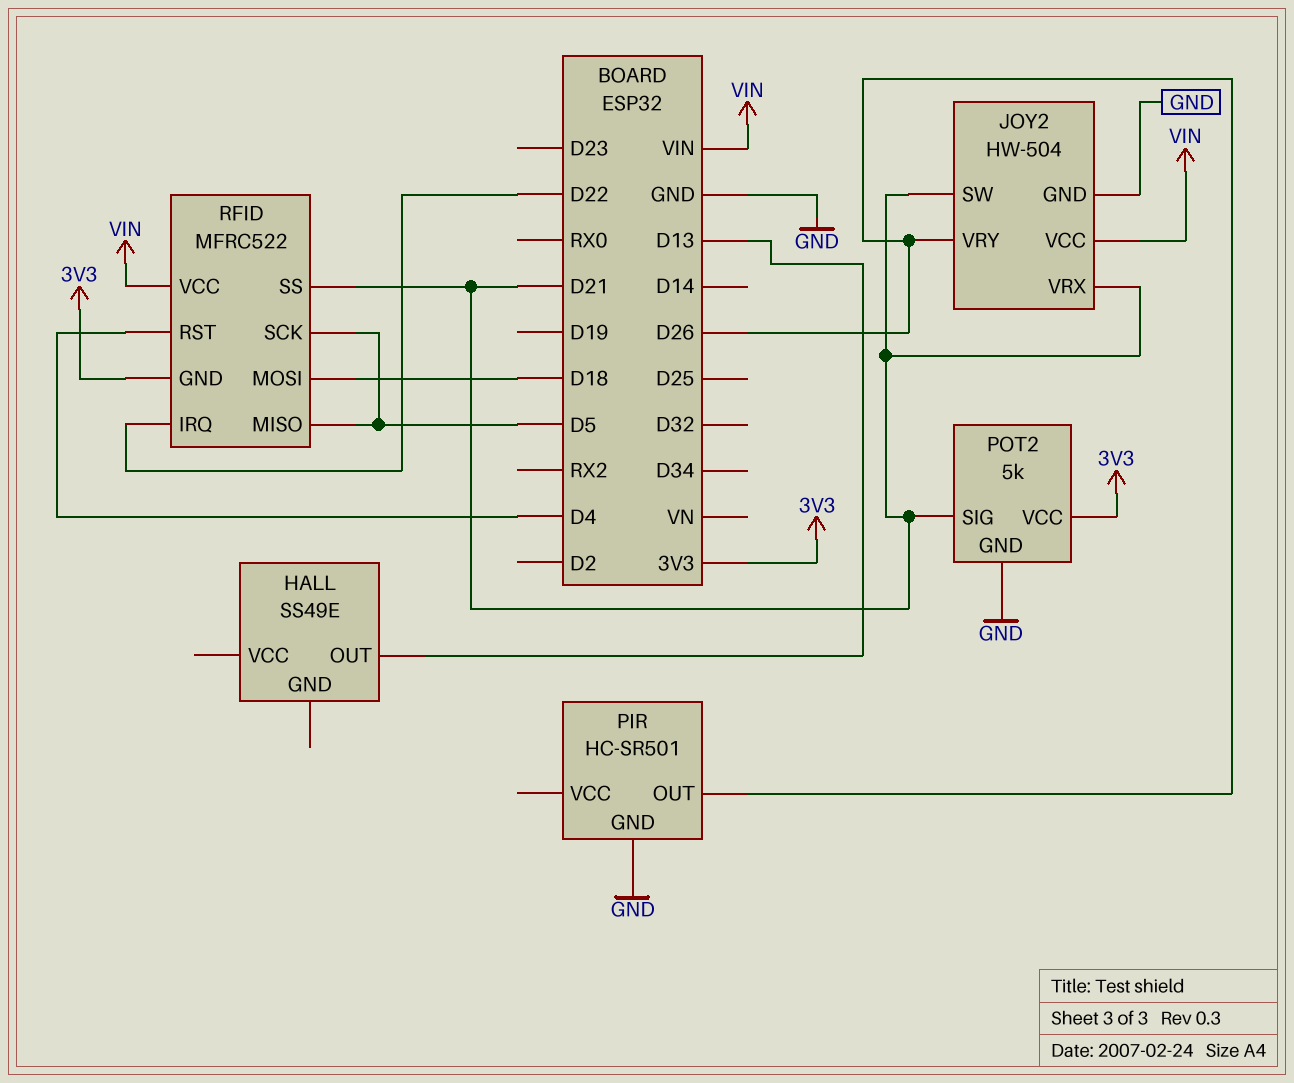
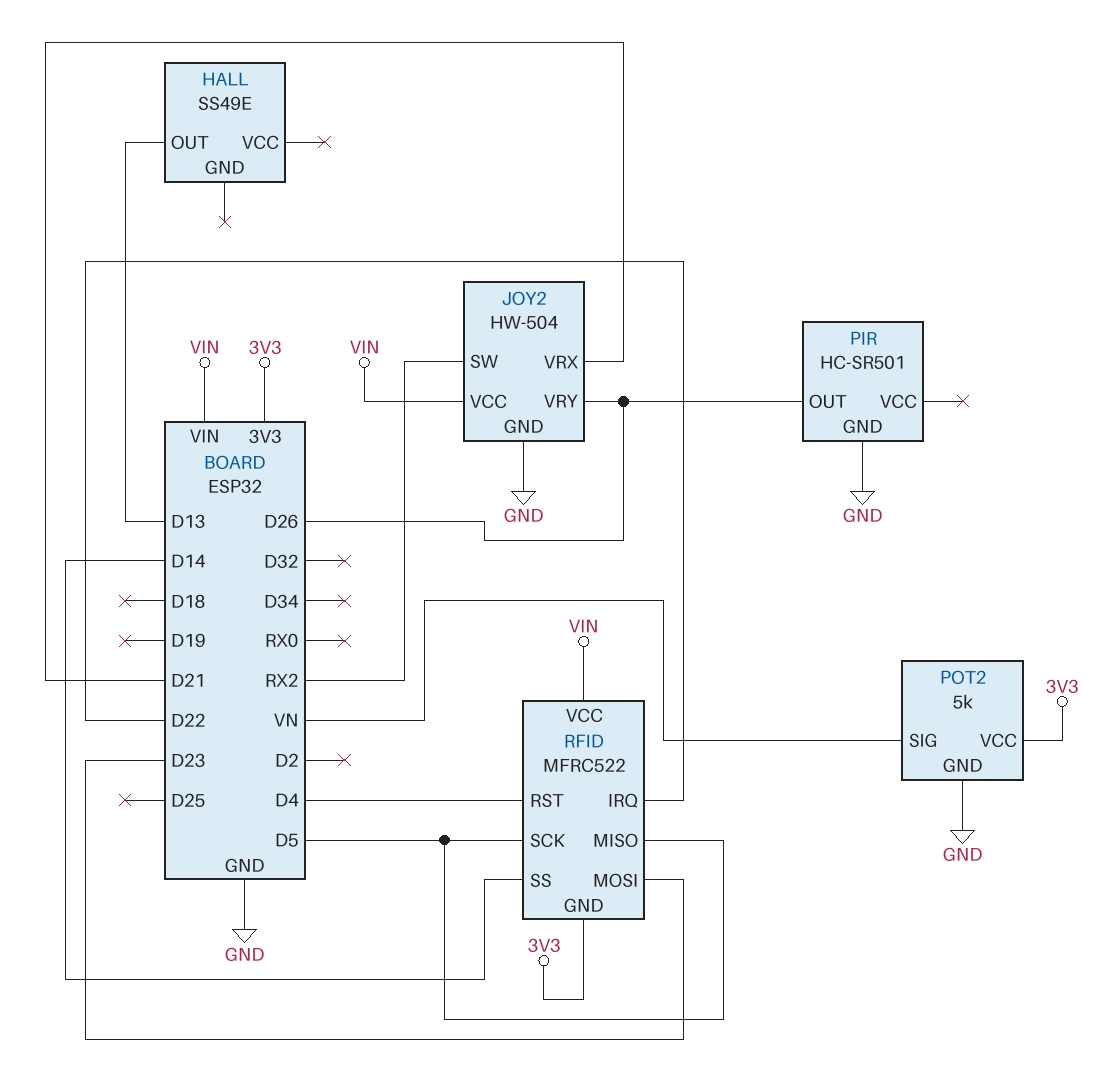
JOY2 pin SW: D21 -> RX2
POT2 pin SIG: D21 -> VN
RFID pin MOSI: D18 -> D23
RFID pin SS: D21 -> D14

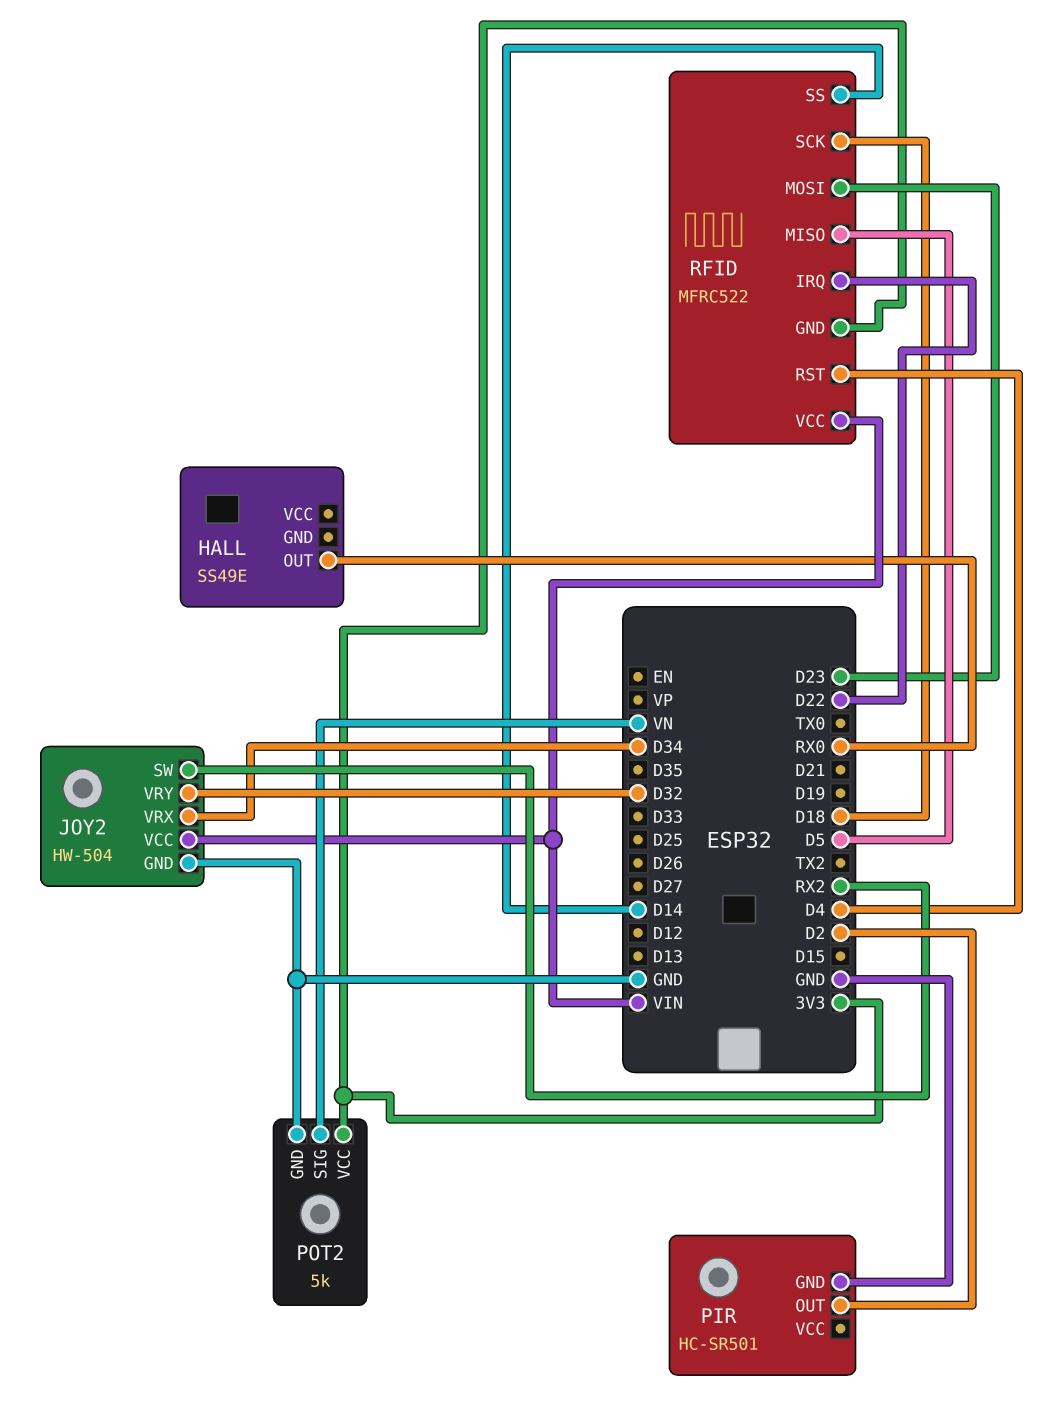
HALL pin OUT: D13 -> RX0
JOY2 pin VRX: D21 -> D34
JOY2 pin VRY: D26 -> D32
PIR pin OUT: D26 -> D2
RFID pin SCK: D5 -> D18

